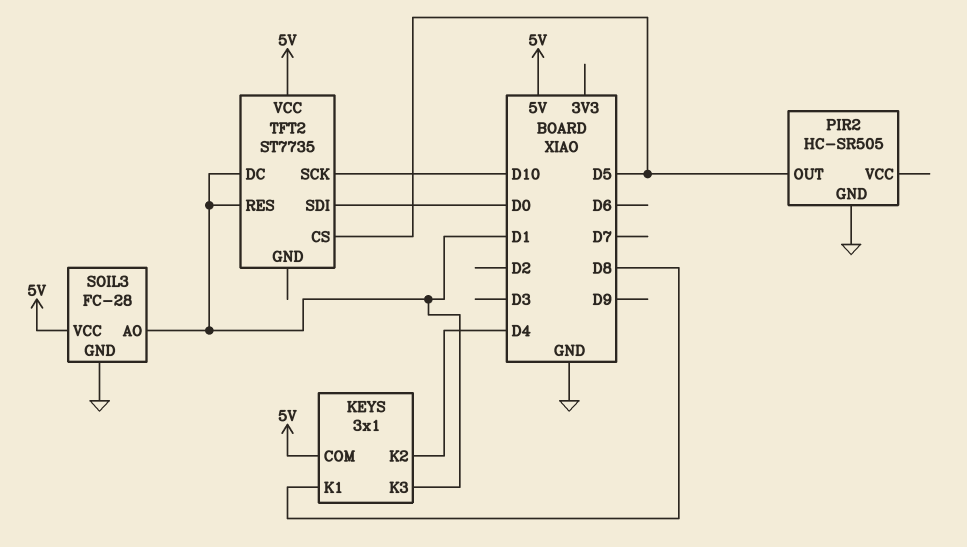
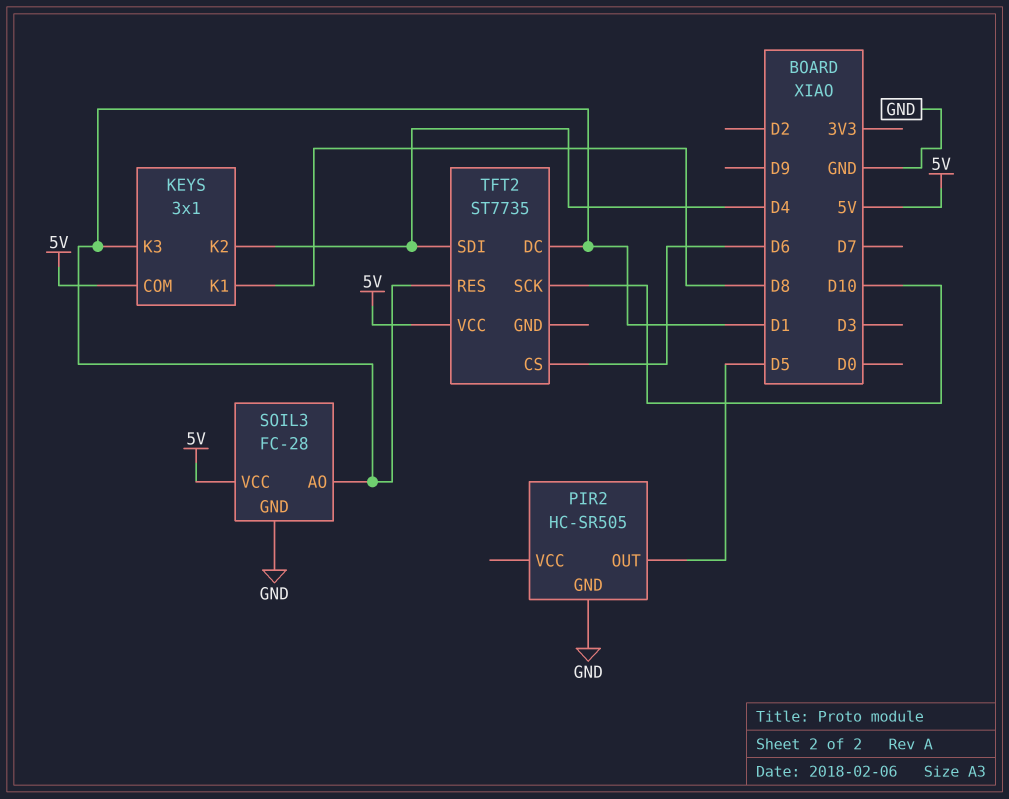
TFT2 pin CS: D5 -> D6
TFT2 pin SDI: D0 -> D4

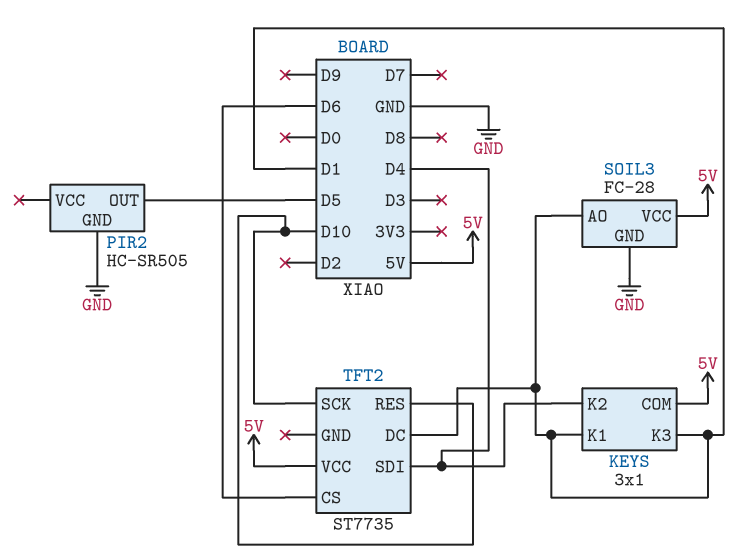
KEYS pin K1: D8 -> D1
TFT2 pin RES: D1 -> D10

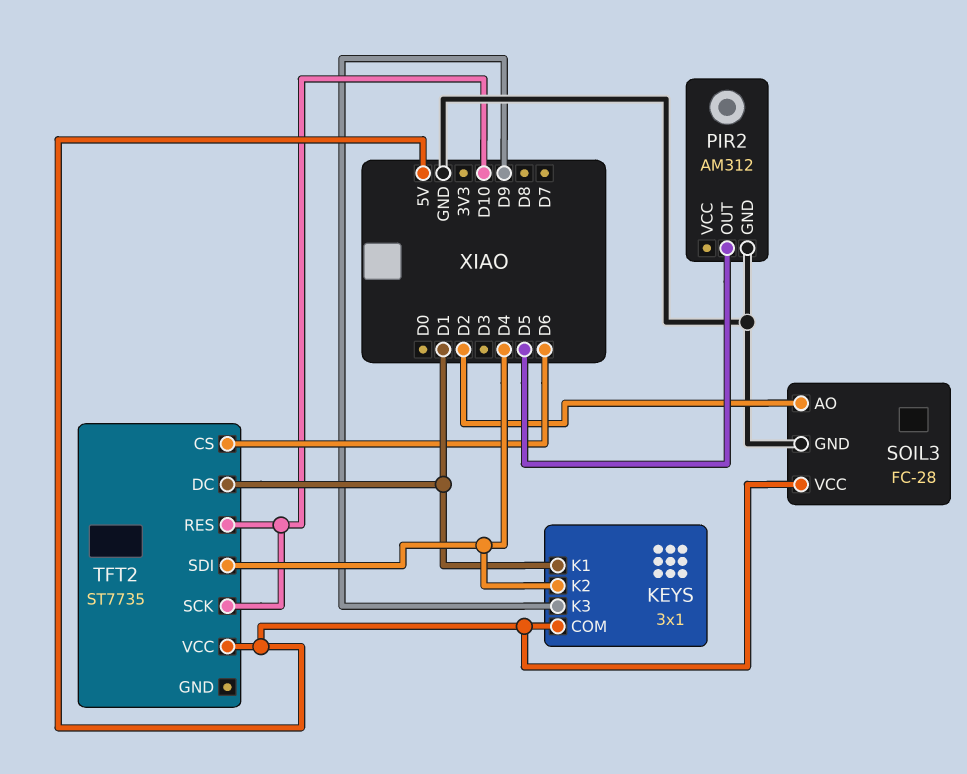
KEYS pin K3: D1 -> D9
PIR2: HC-SR505 -> AM312
SOIL3 pin AO: D1 -> D2

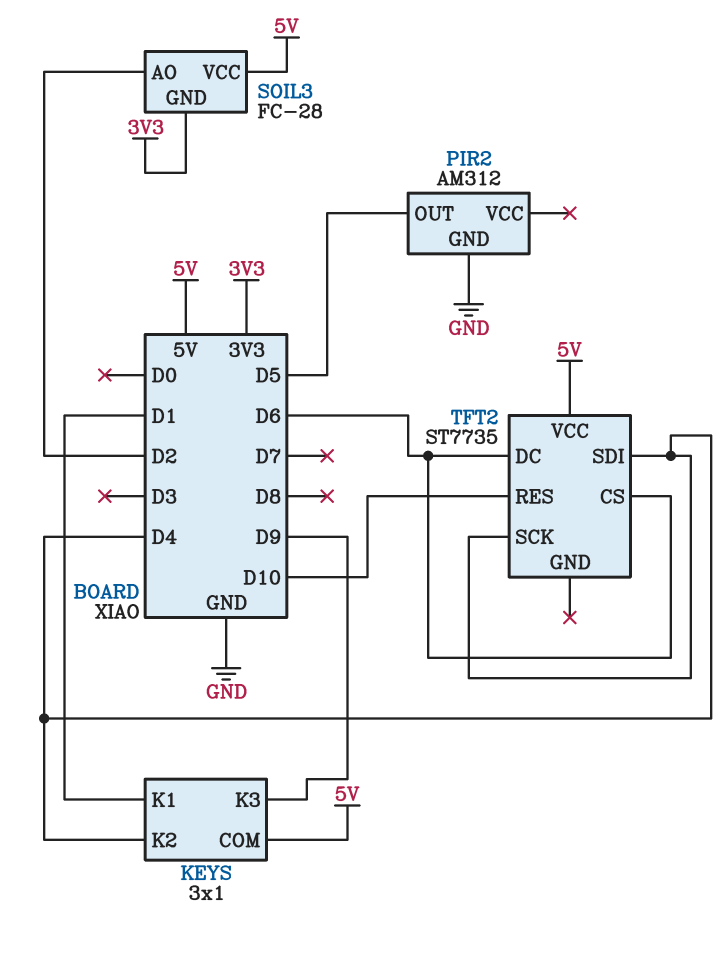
SOIL3 pin GND: GND -> 3V3
TFT2 pin DC: D1 -> D6
TFT2 pin SCK: D10 -> D4

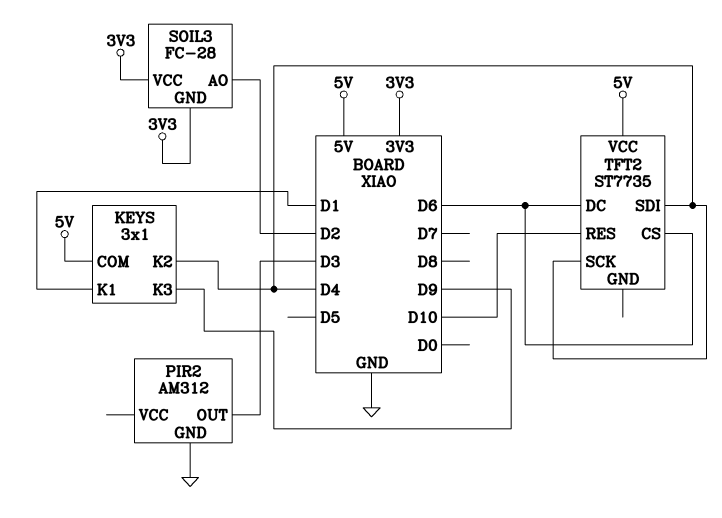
PIR2 pin OUT: D5 -> D3
SOIL3 pin VCC: 5V -> 3V3

